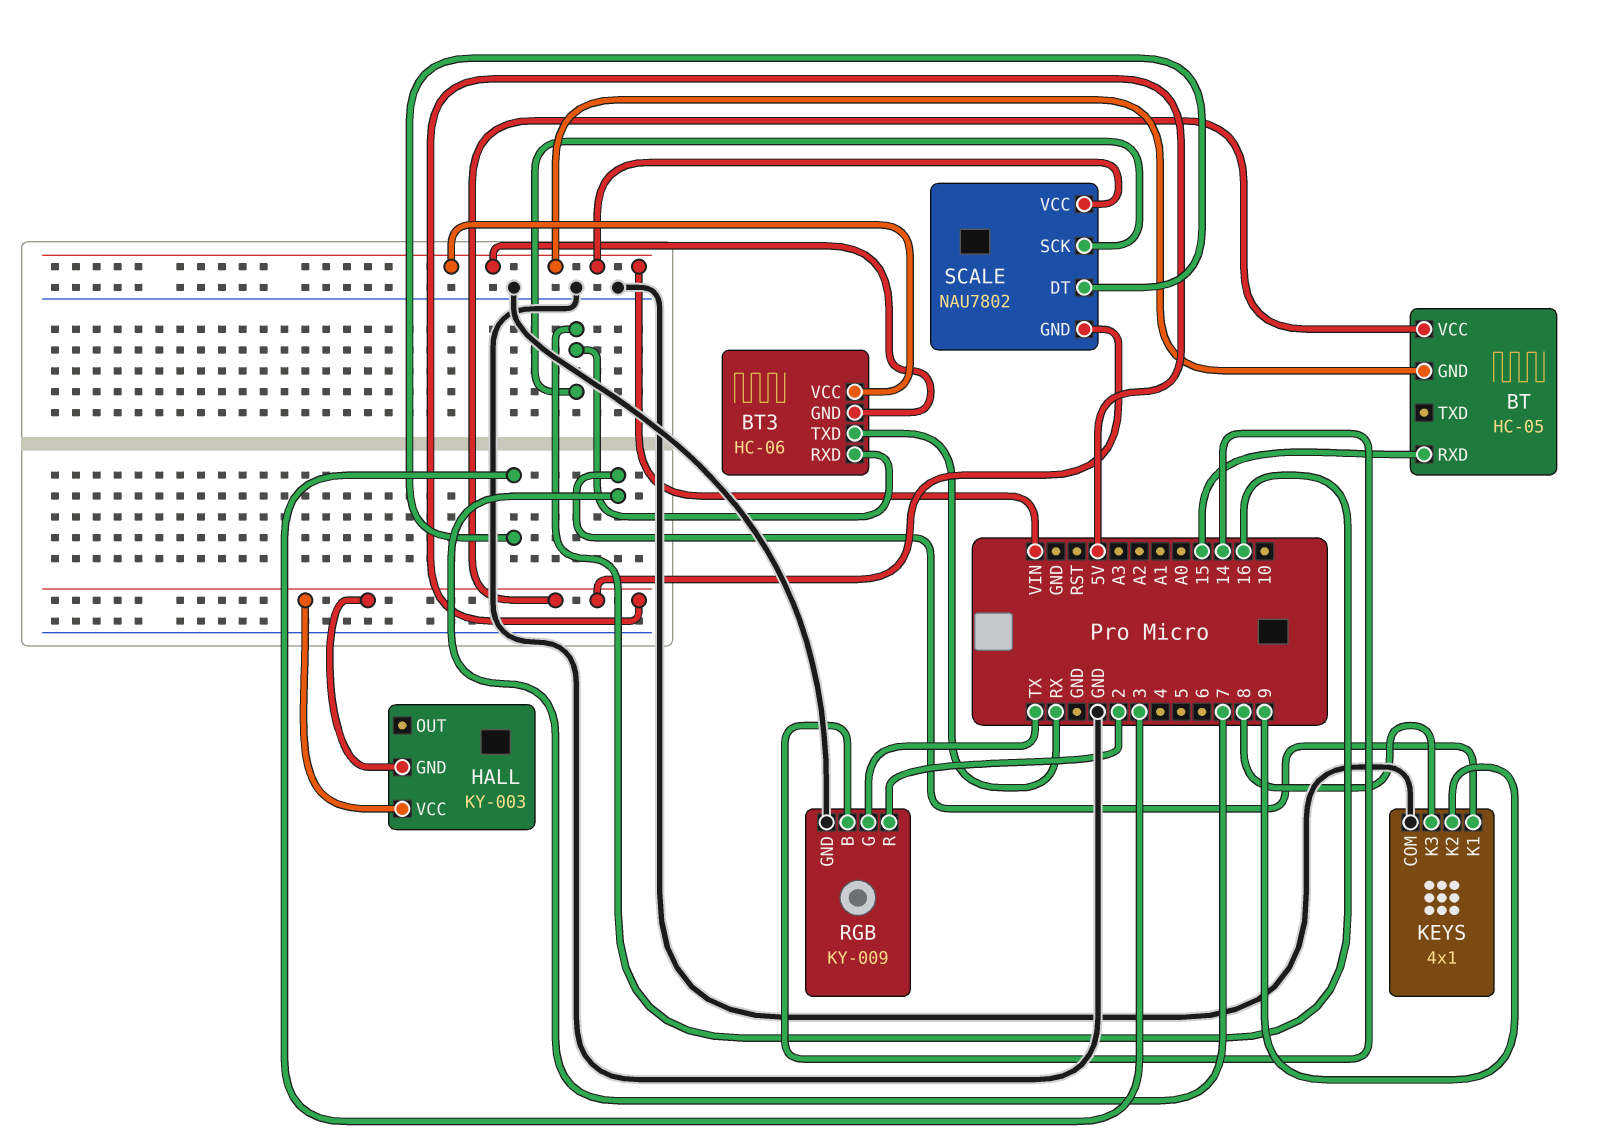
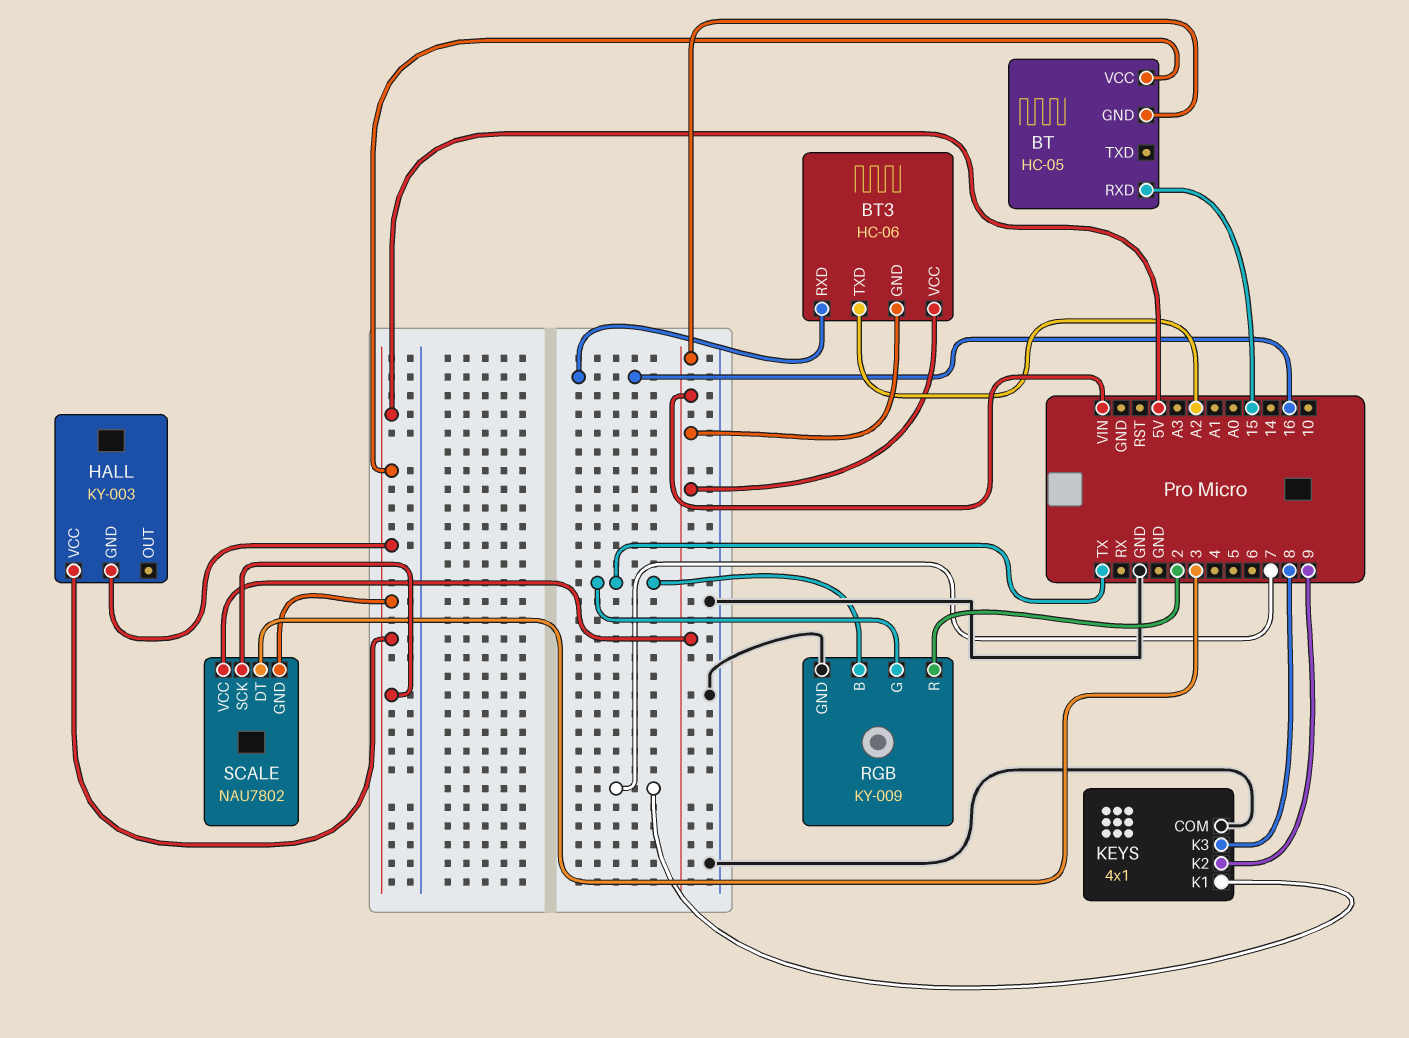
BT3 pin TXD: RX -> A2
RGB pin B: 14 -> TX
SCALE pin SCK: 16 -> 5V

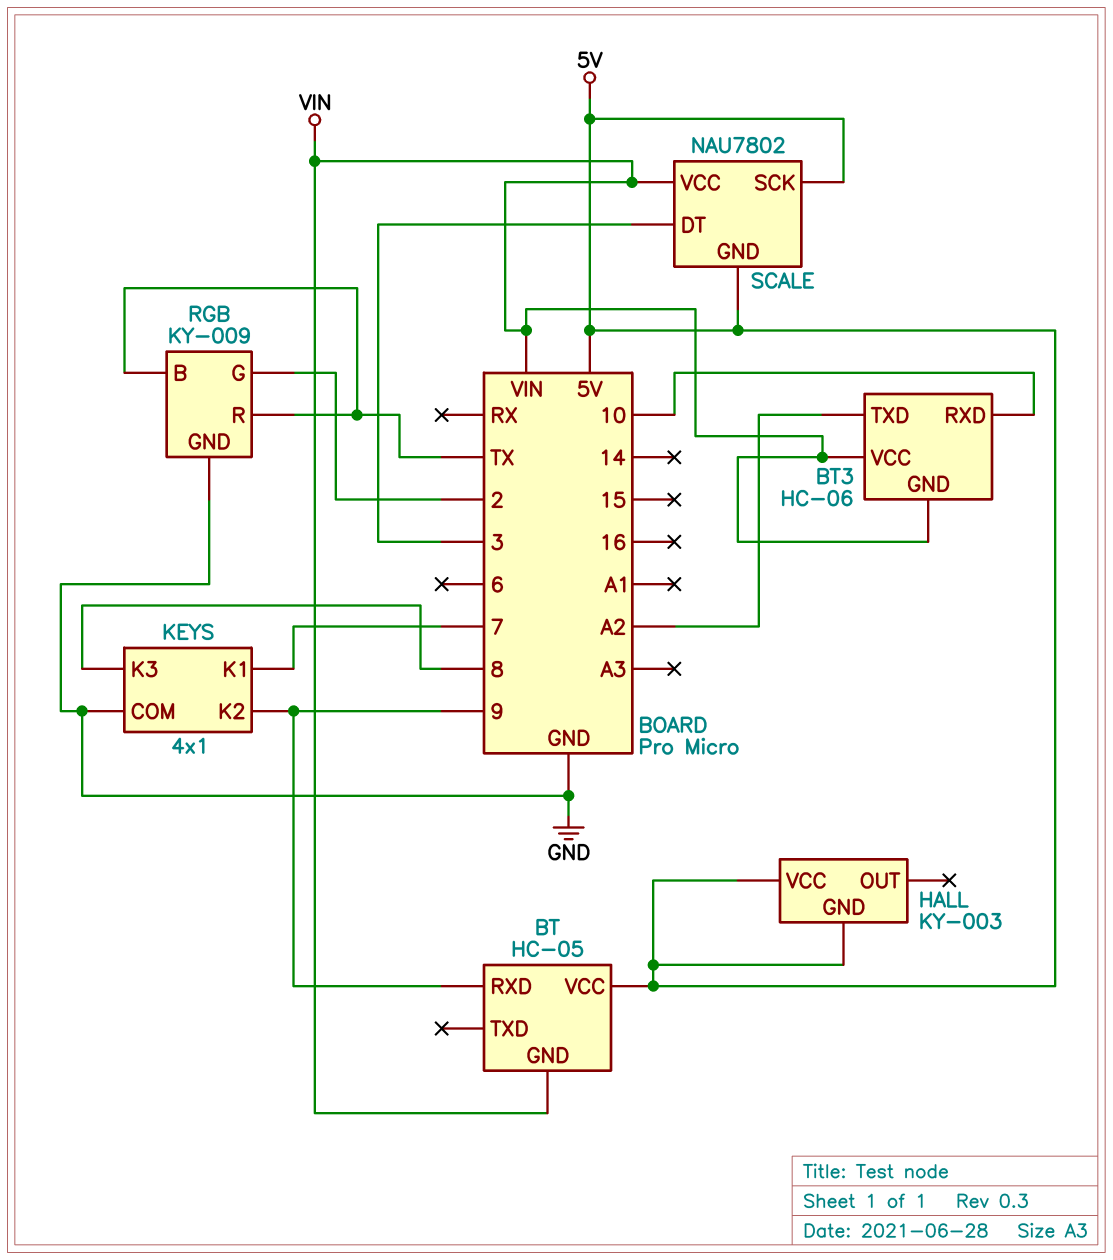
BT pin RXD: 15 -> 9
BT3 pin RXD: 16 -> 10
RGB pin G: TX -> 2
RGB pin R: 2 -> TX

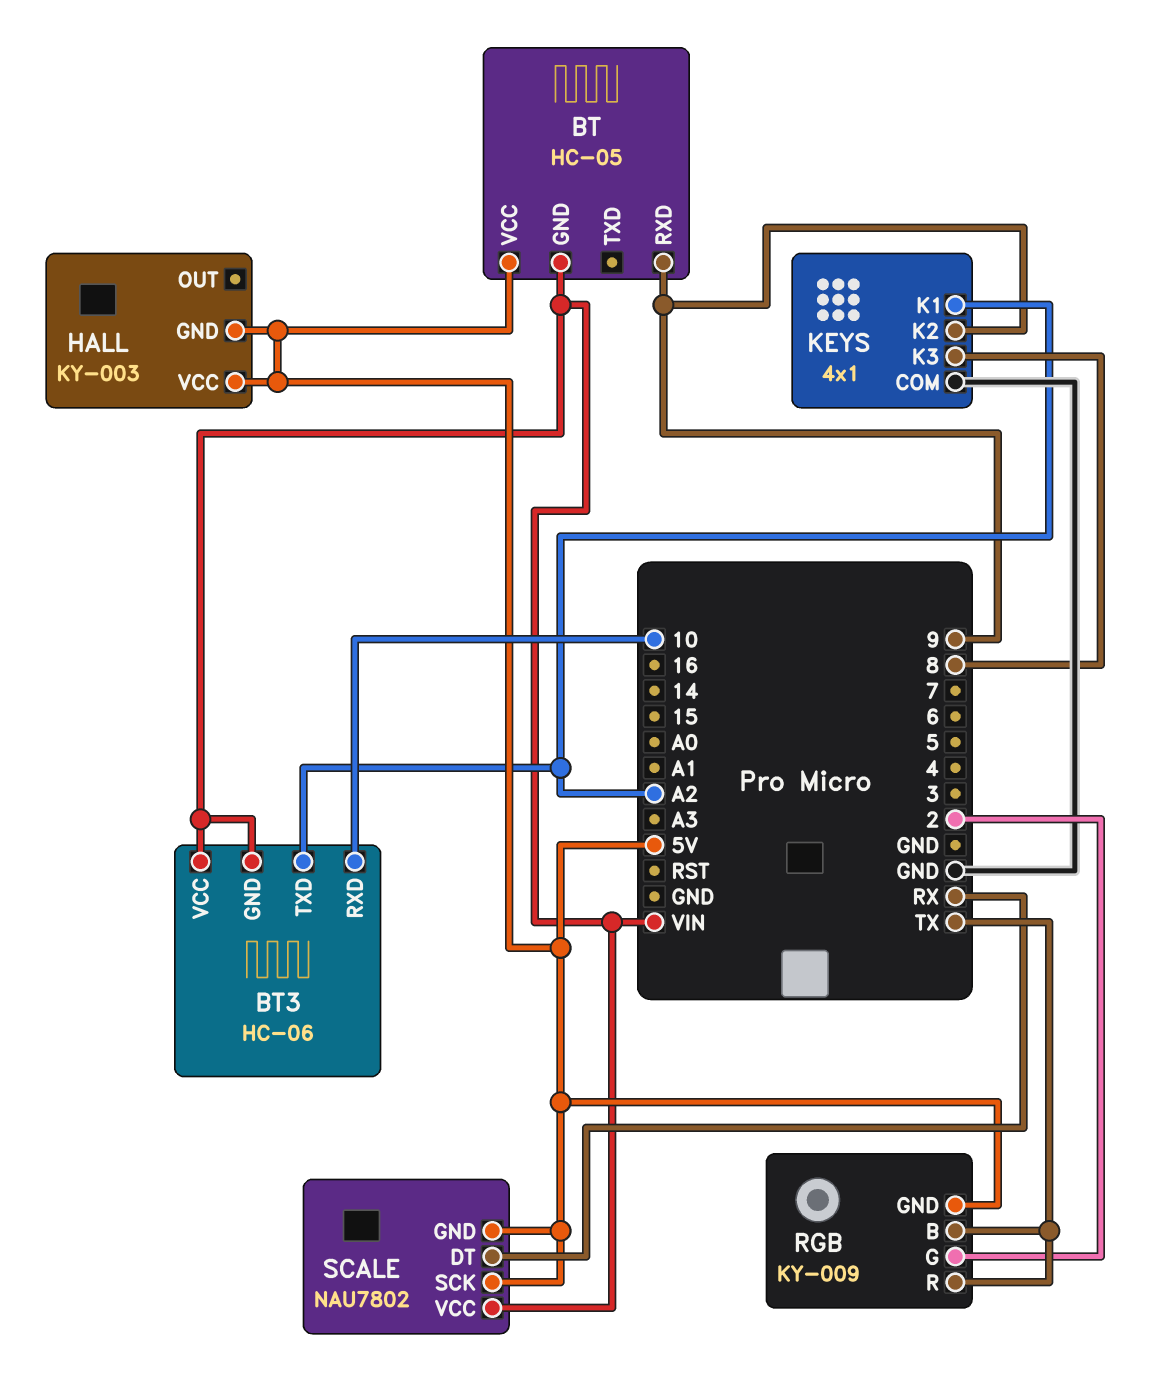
KEYS pin K1: 7 -> A2
RGB pin GND: GND -> 5V
SCALE pin DT: 3 -> RX

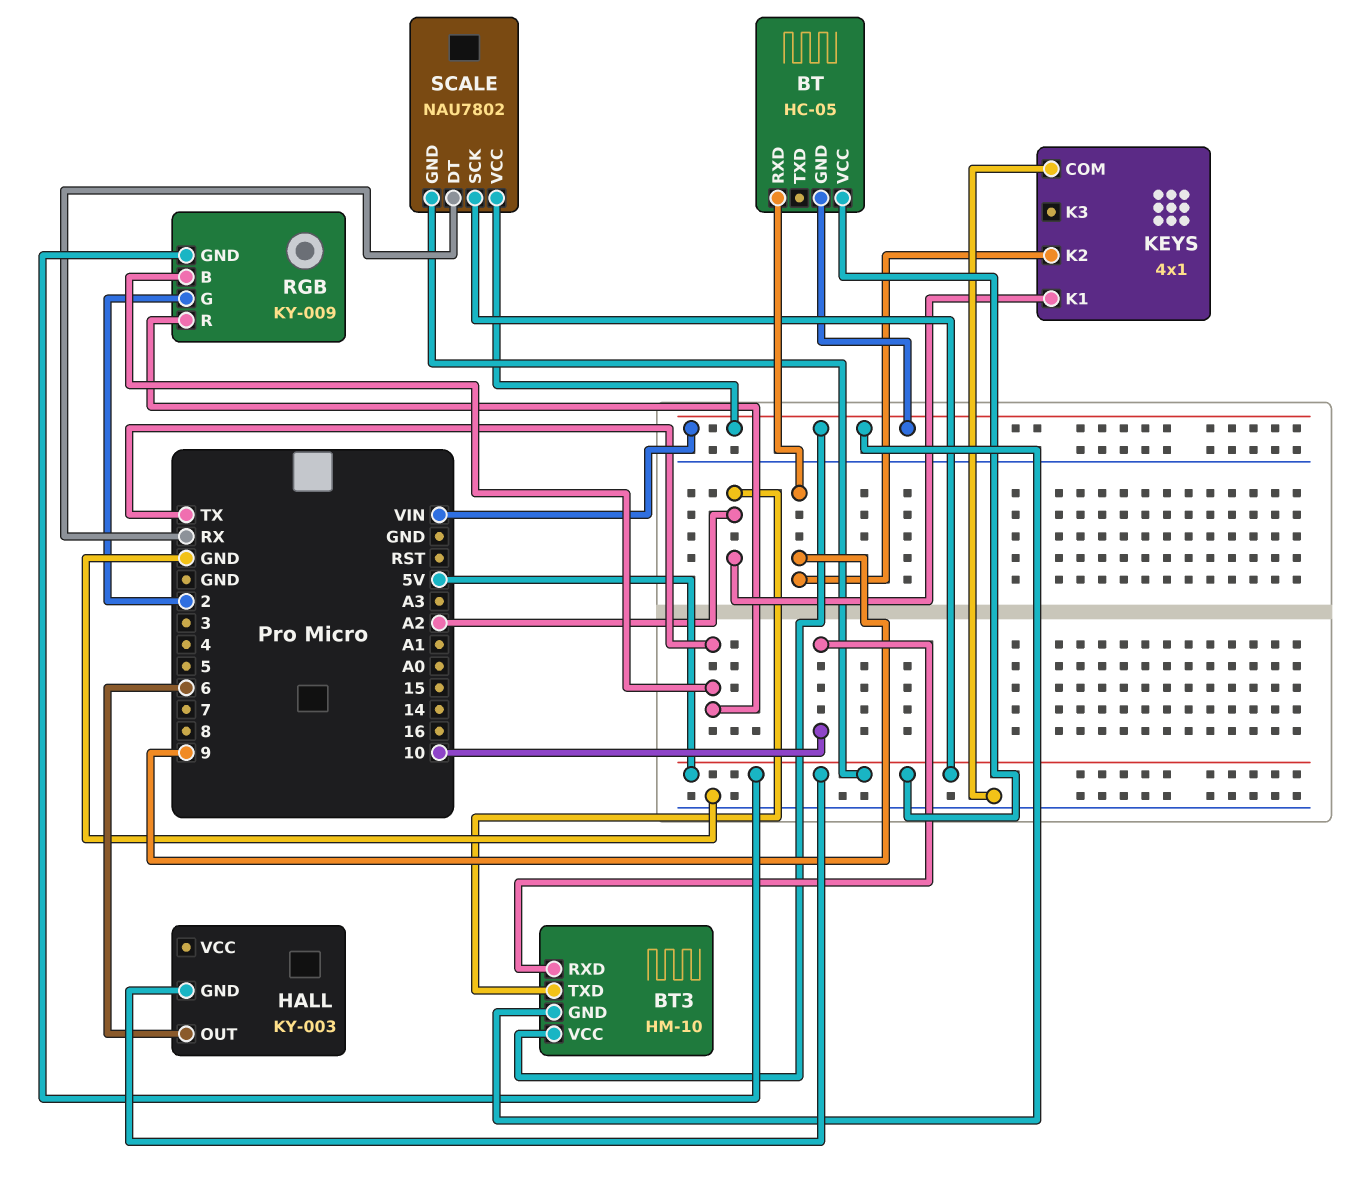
BT3: HC-06 -> HM-10
HALL pin OUT: none -> 6
HALL pin VCC: 5V -> none
KEYS pin K3: 8 -> none

